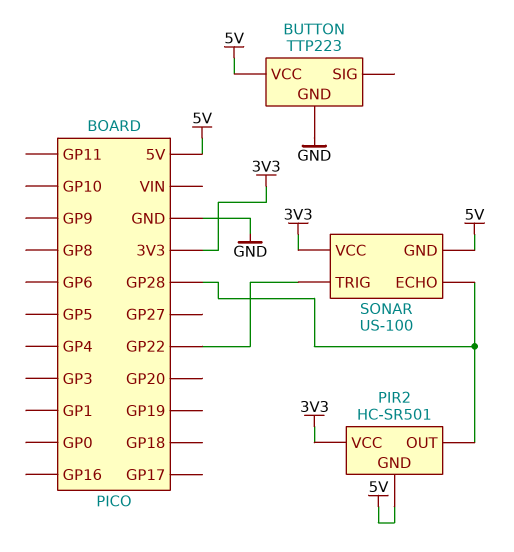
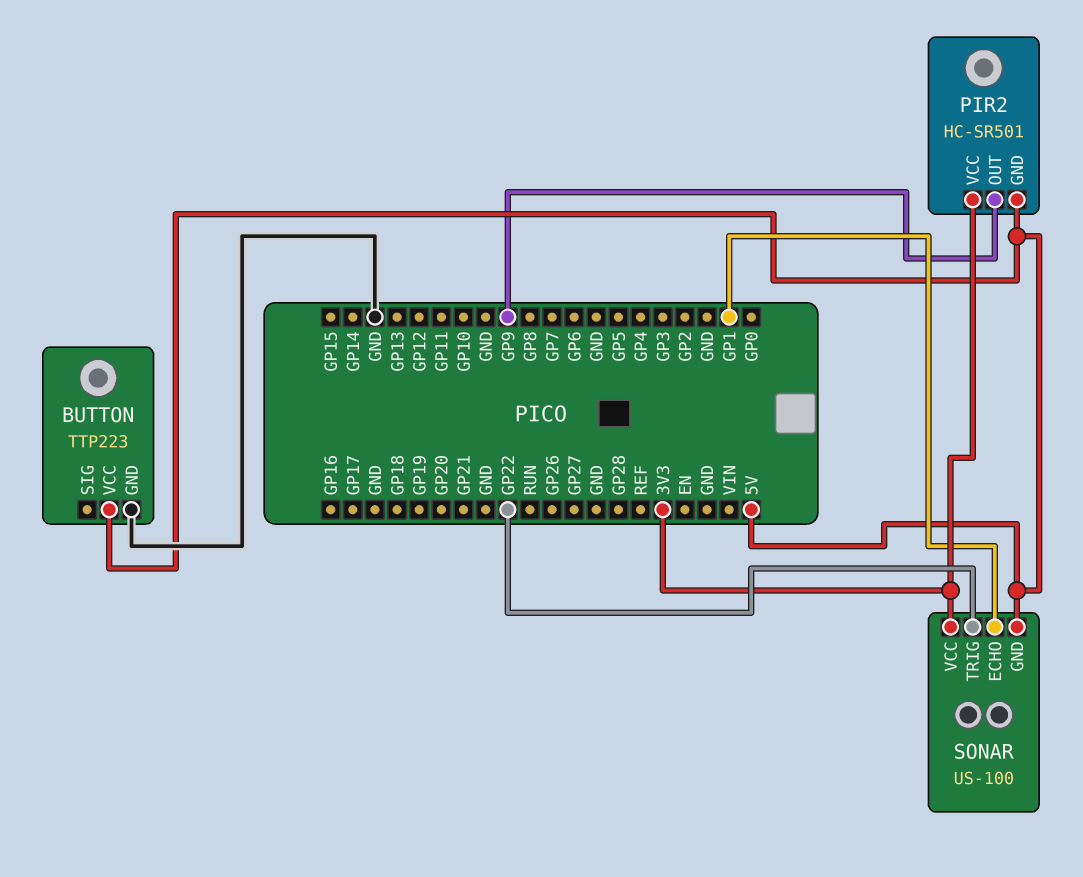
PIR2 pin OUT: GP28 -> GP9
SONAR pin ECHO: GP28 -> GP1

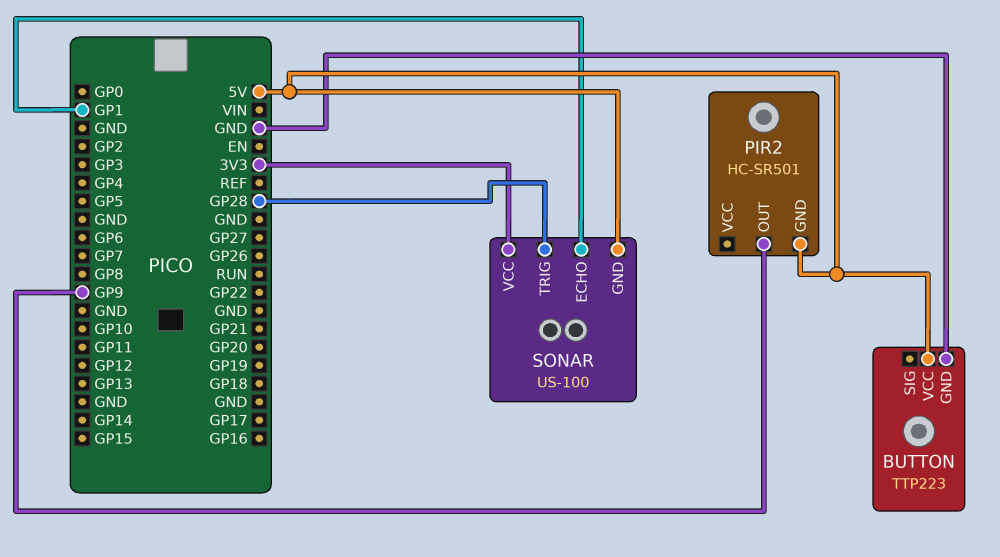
PIR2 pin VCC: 3V3 -> none
SONAR pin TRIG: GP22 -> GP28

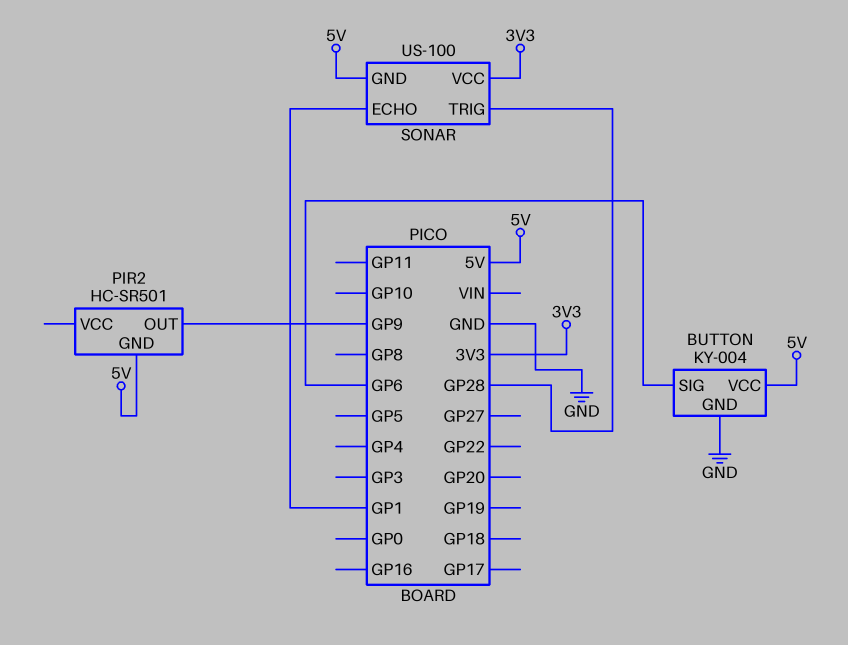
BUTTON: TTP223 -> KY-004
BUTTON pin SIG: none -> GP6

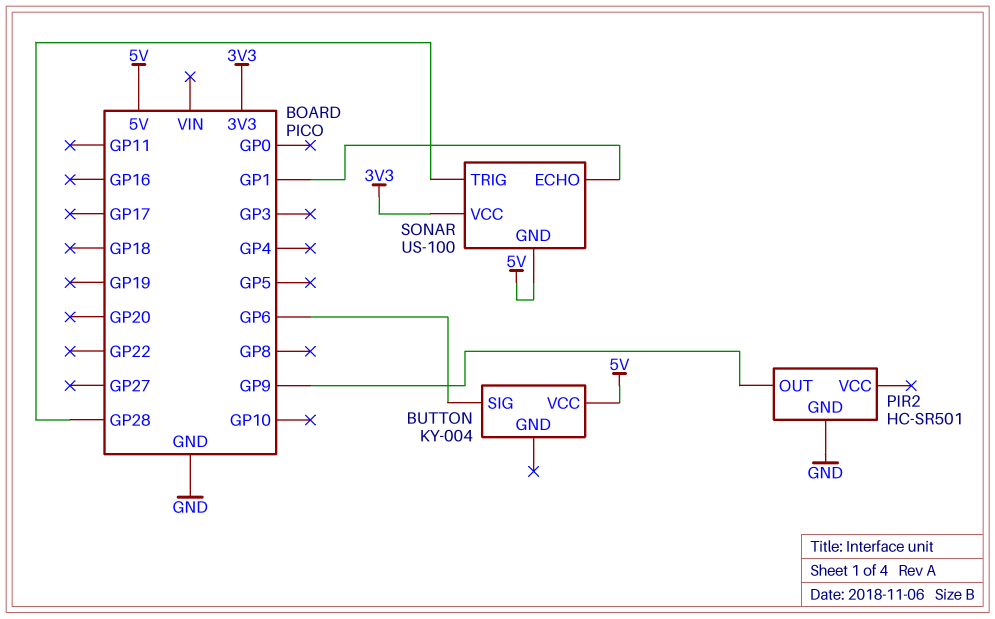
BUTTON pin GND: GND -> none
PIR2 pin GND: 5V -> GND

